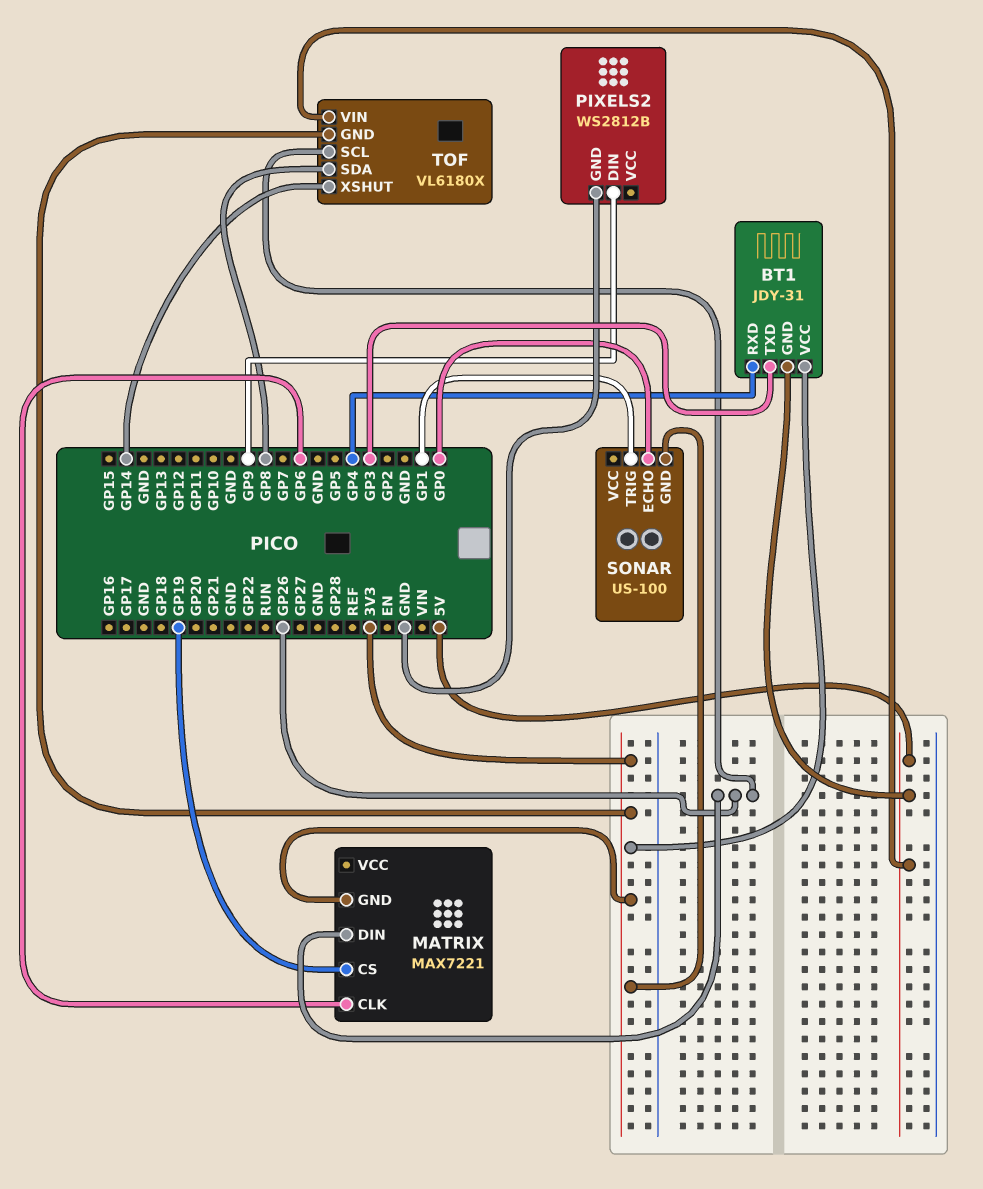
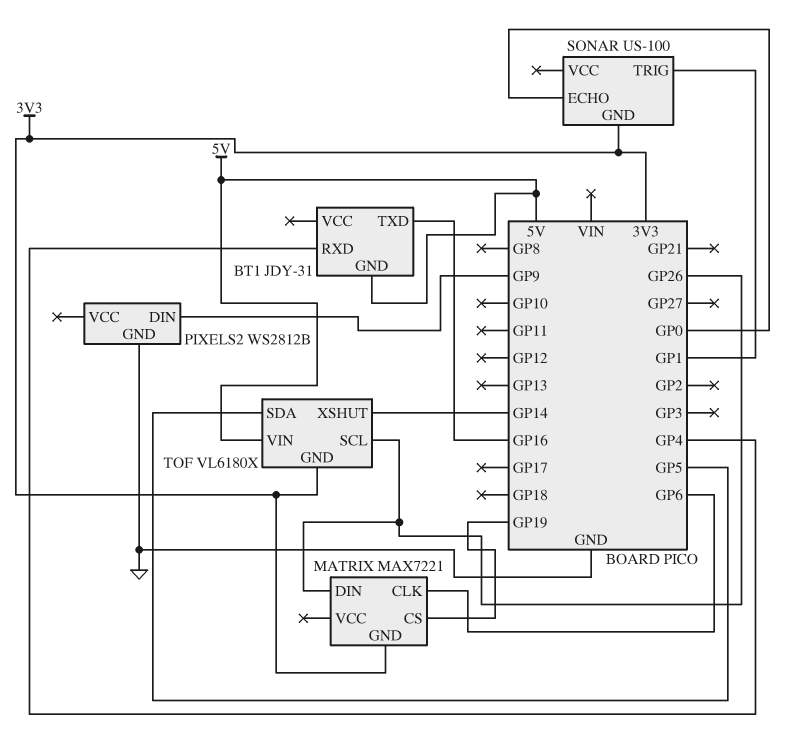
BT1 pin TXD: GP3 -> GP16
BT1 pin VCC: 3V3 -> none
TOF pin SDA: GP8 -> GP5

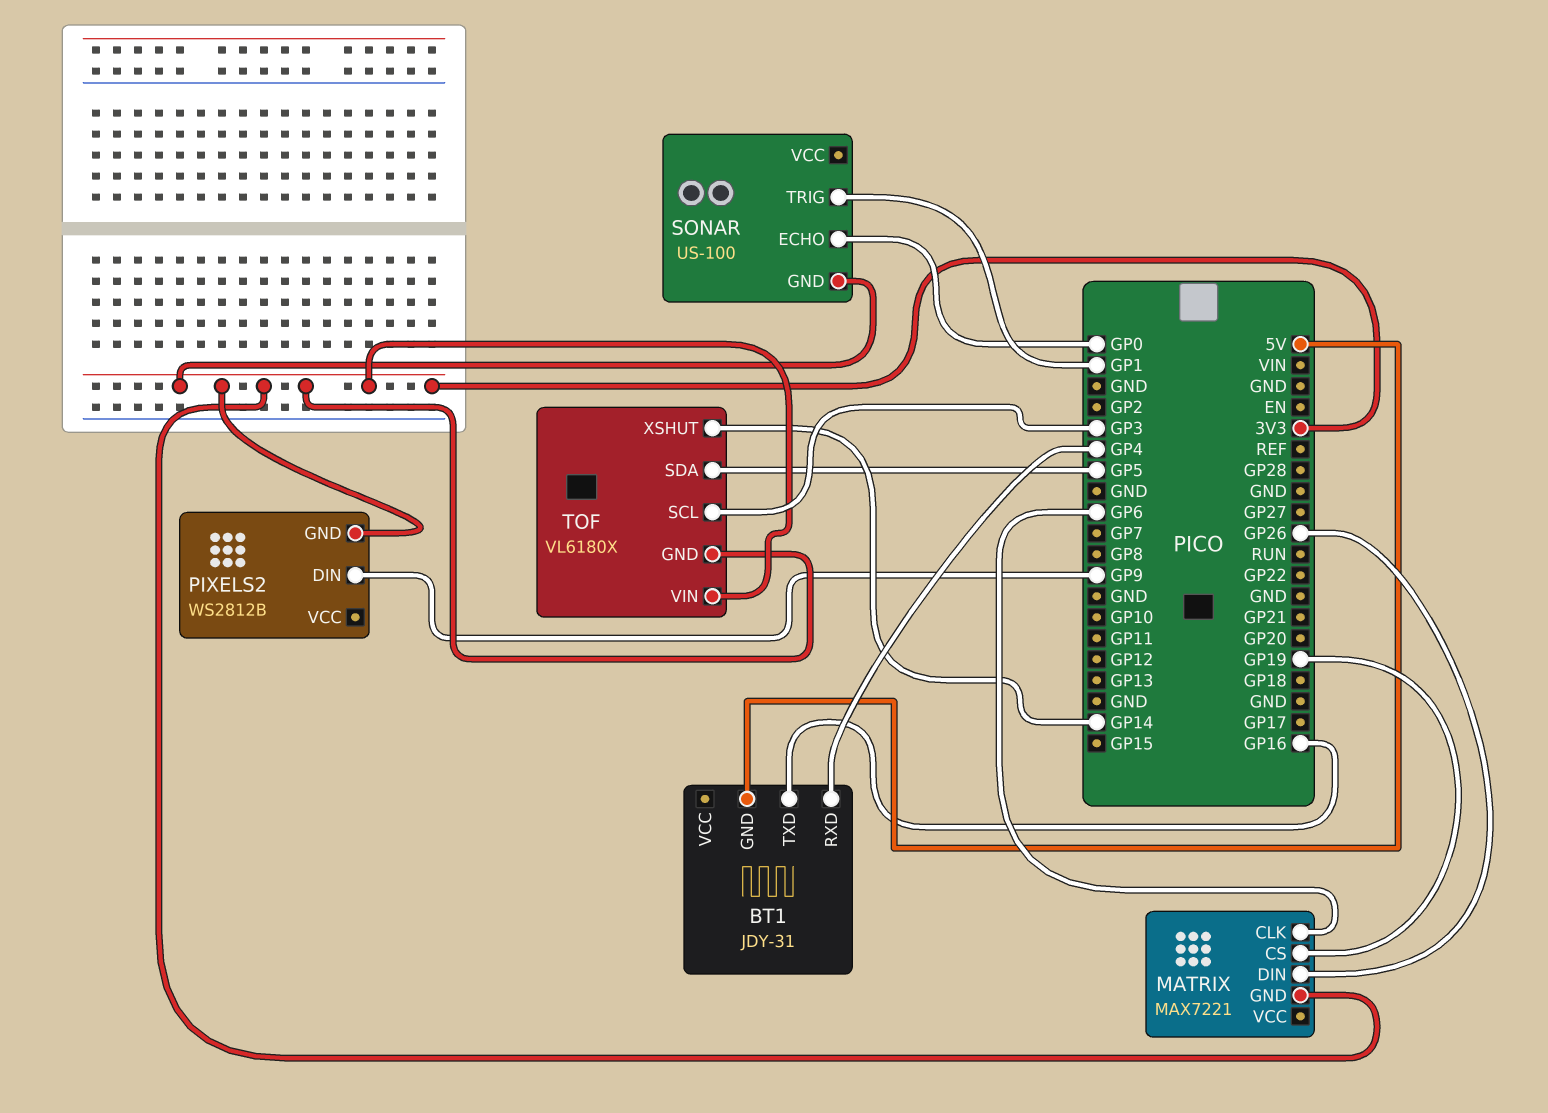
PIXELS2 pin GND: GND -> 3V3
TOF pin SCL: GP26 -> GP3
TOF pin VIN: 5V -> 3V3

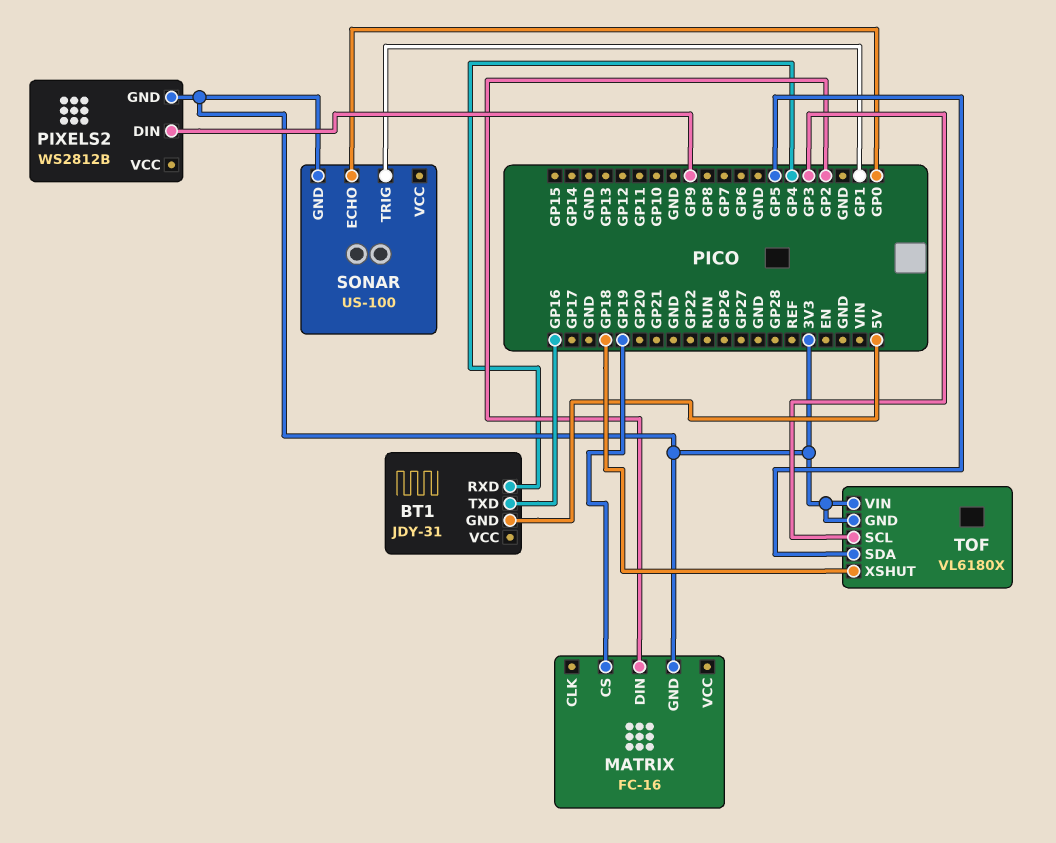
MATRIX: MAX7221 -> FC-16
MATRIX pin CLK: GP6 -> none
MATRIX pin DIN: GP26 -> GP2
TOF pin XSHUT: GP14 -> GP18

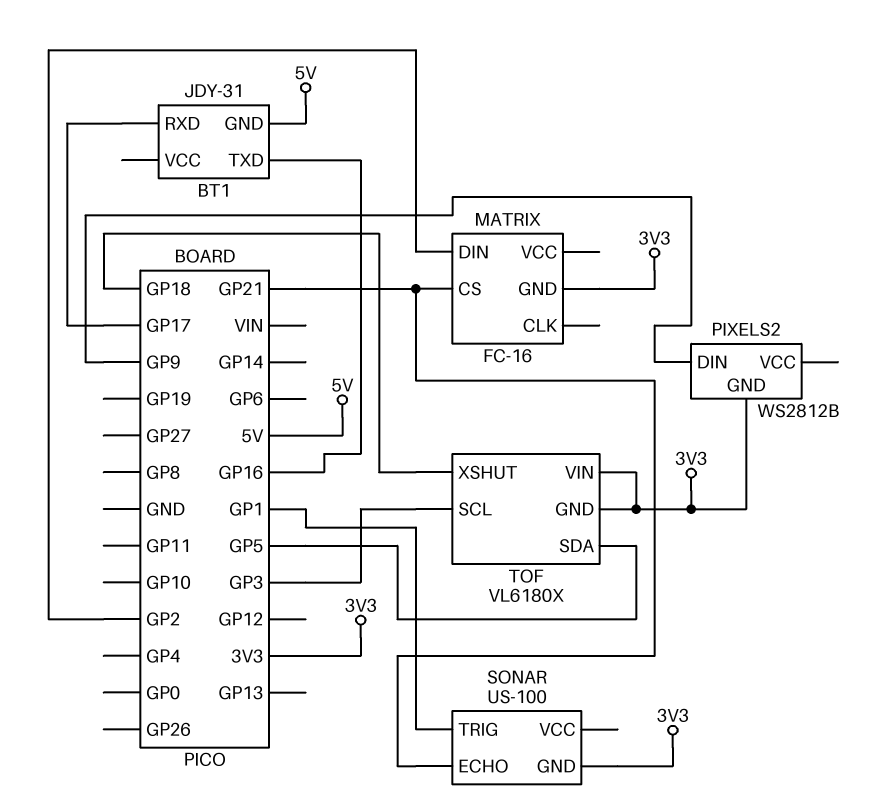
BT1 pin RXD: GP4 -> GP17
MATRIX pin CS: GP19 -> GP21
SONAR pin ECHO: GP0 -> GP21

